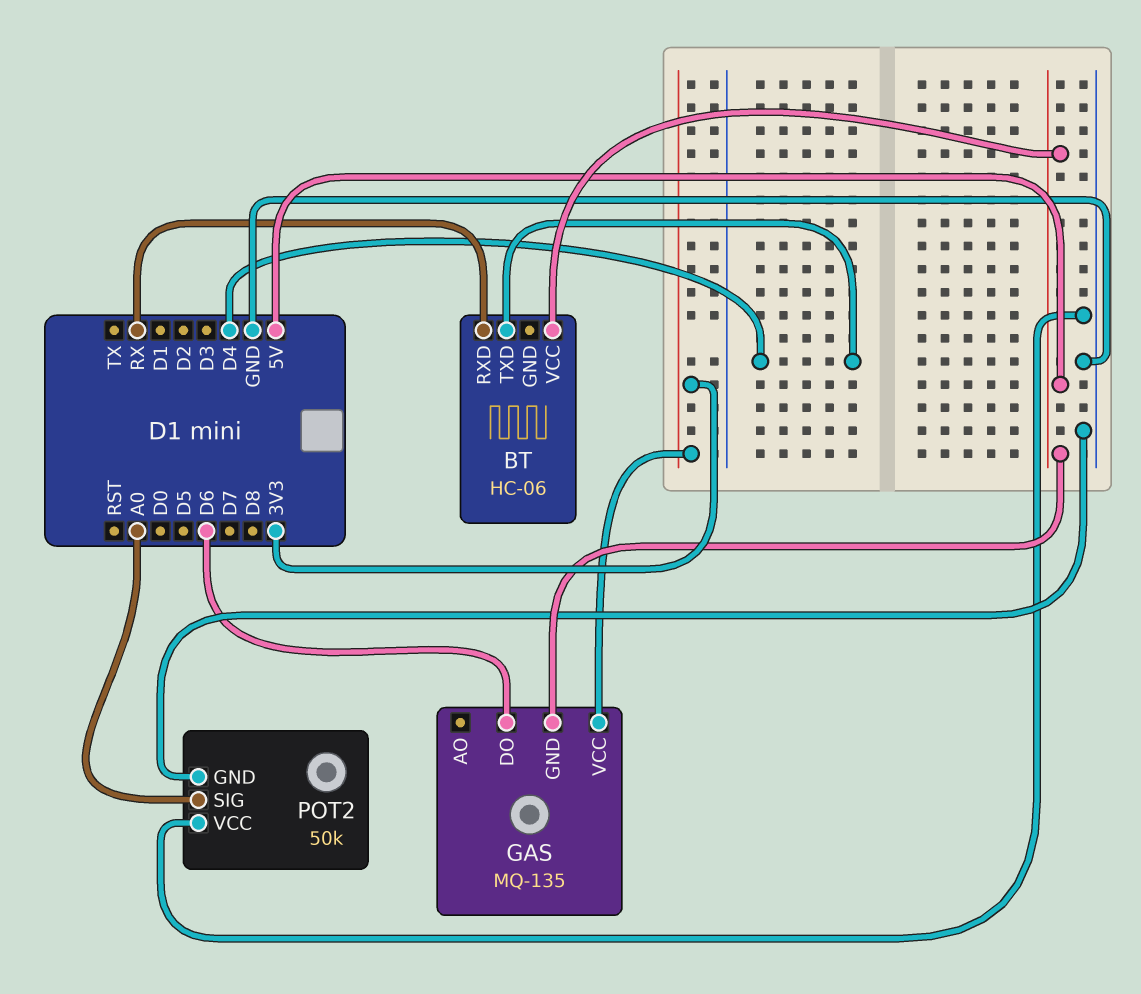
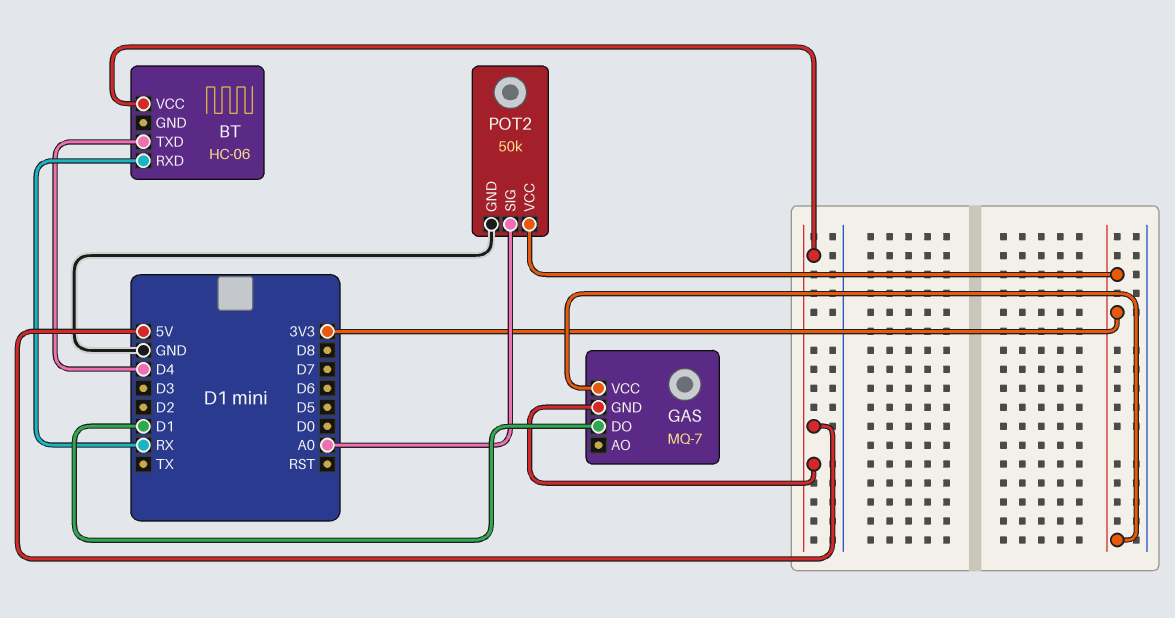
GAS: MQ-135 -> MQ-7
GAS pin DO: D6 -> D1
POT2 pin VCC: GND -> 3V3

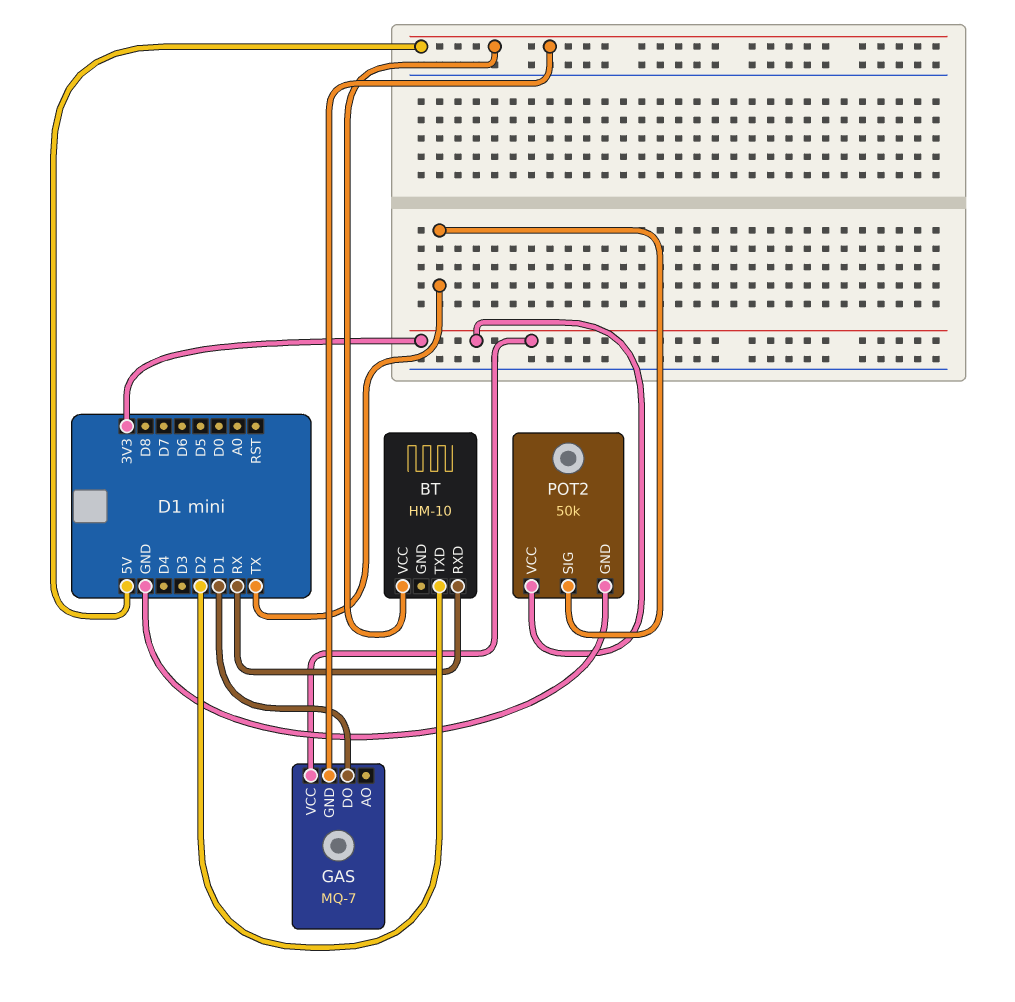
BT: HC-06 -> HM-10
BT pin TXD: D4 -> D2
POT2 pin SIG: A0 -> TX

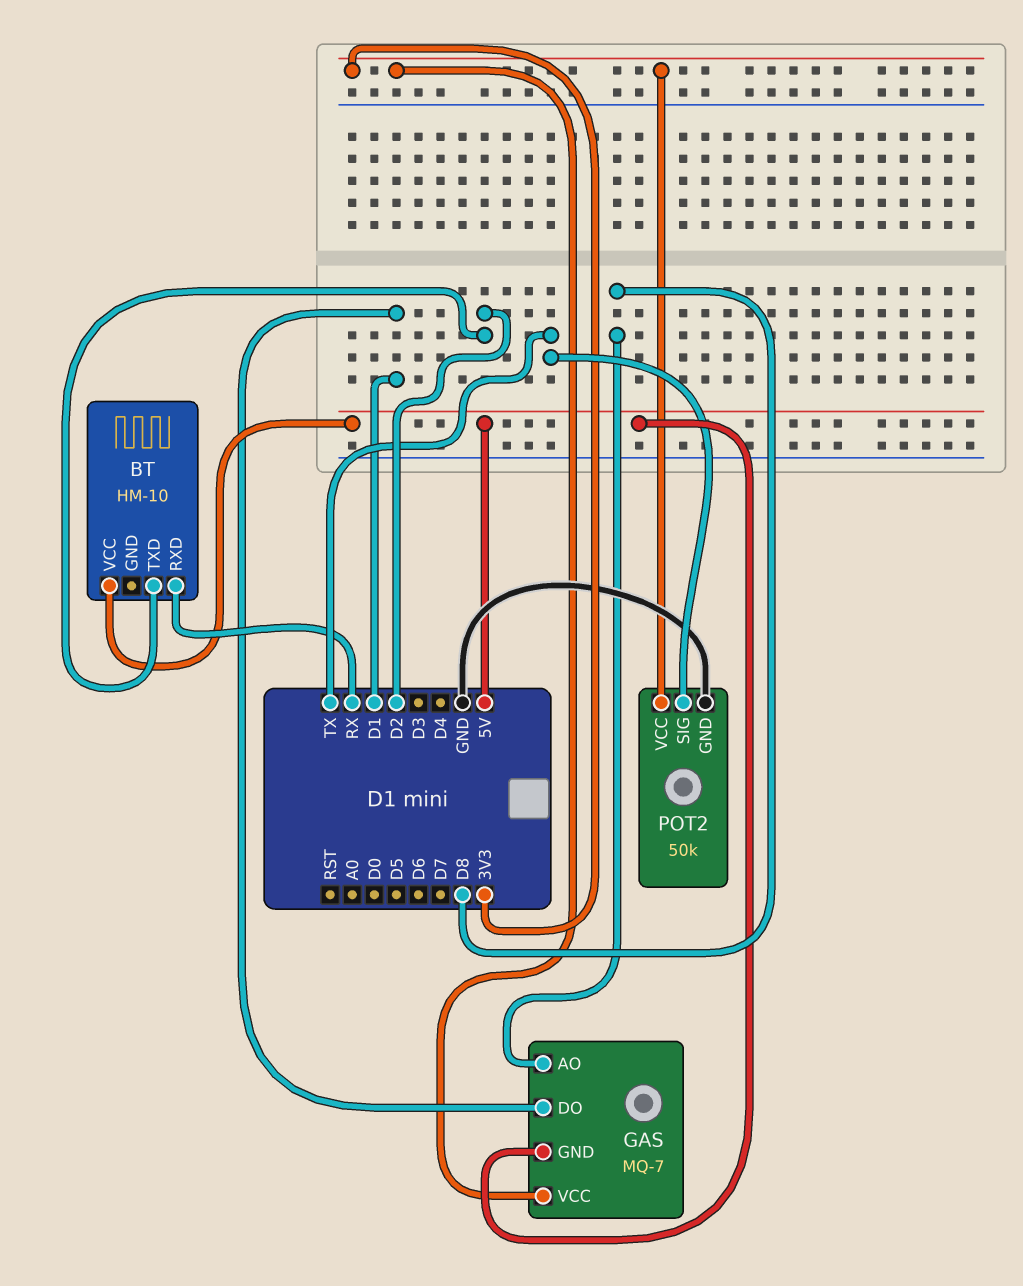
GAS pin AO: none -> D8

